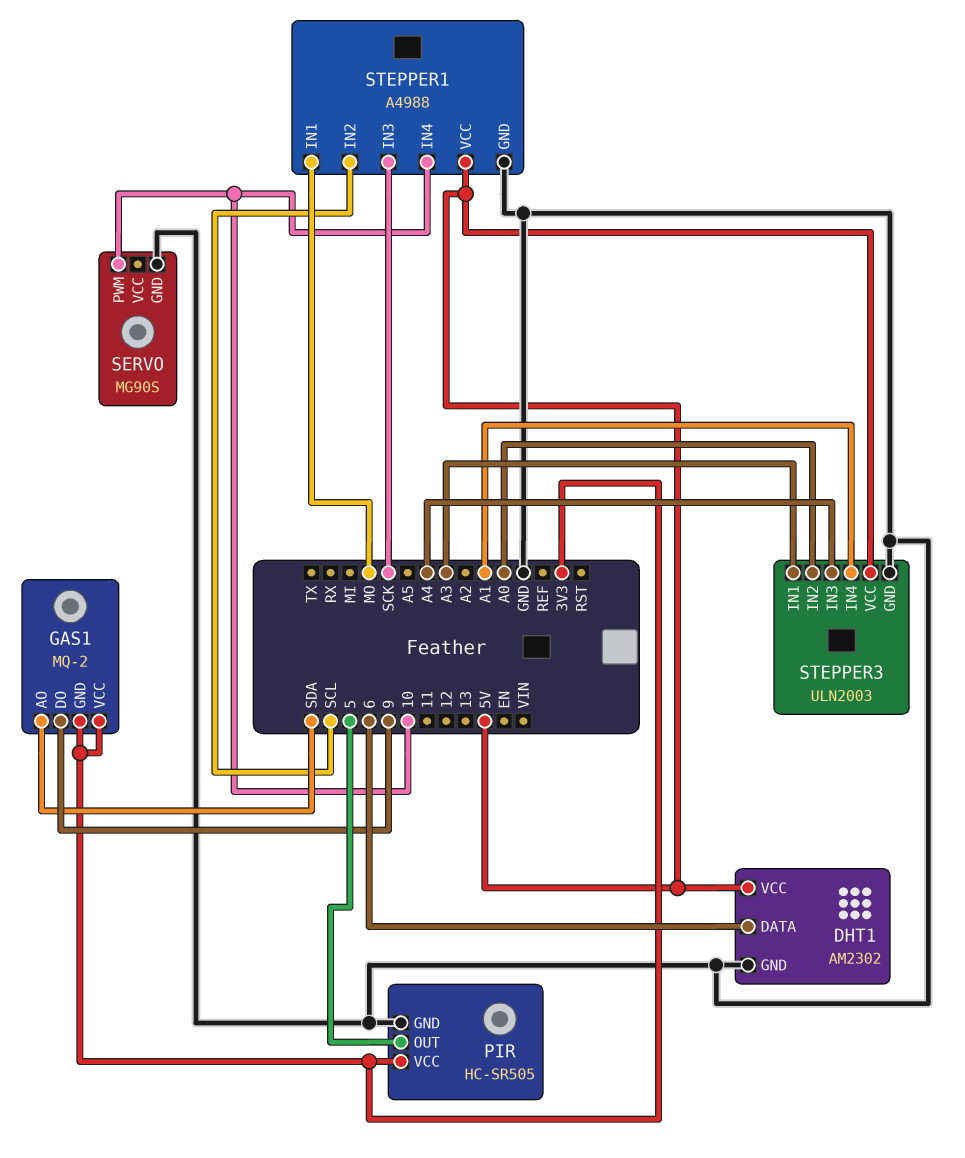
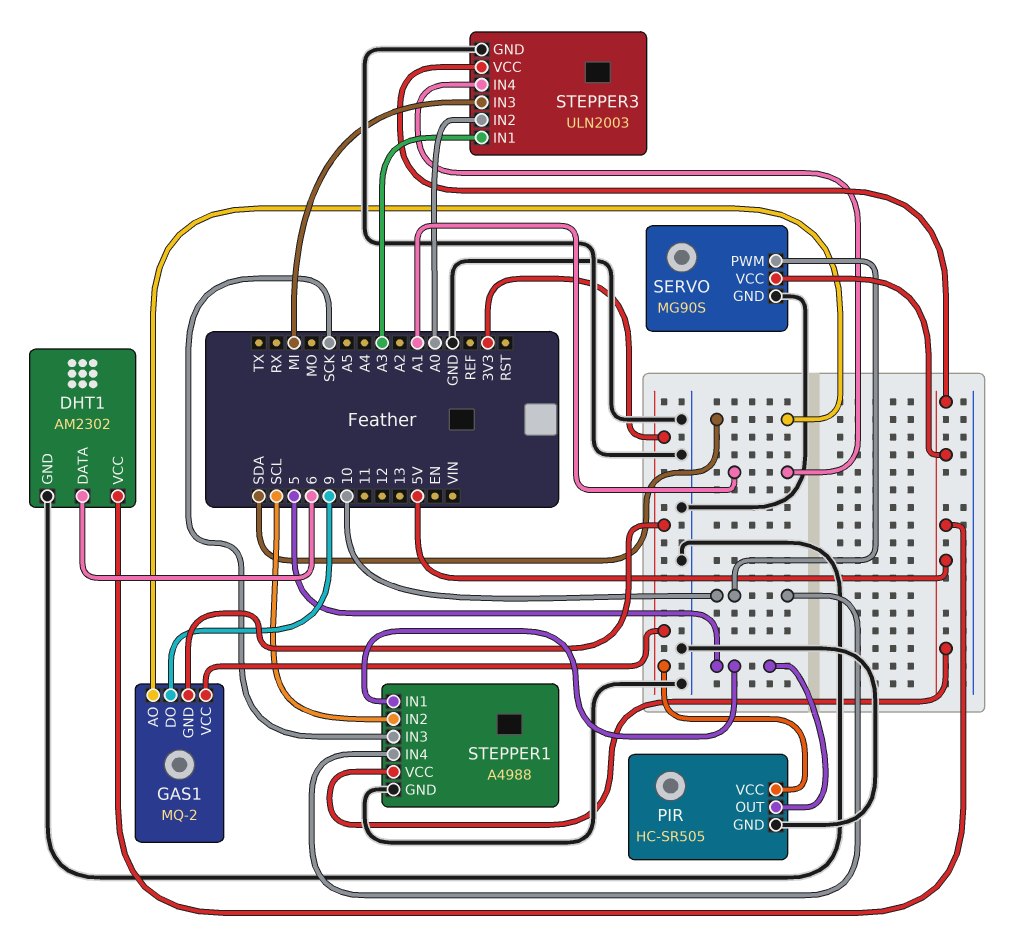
SERVO pin VCC: none -> 5V
STEPPER1 pin IN1: MO -> 5
STEPPER3 pin IN3: A4 -> MI

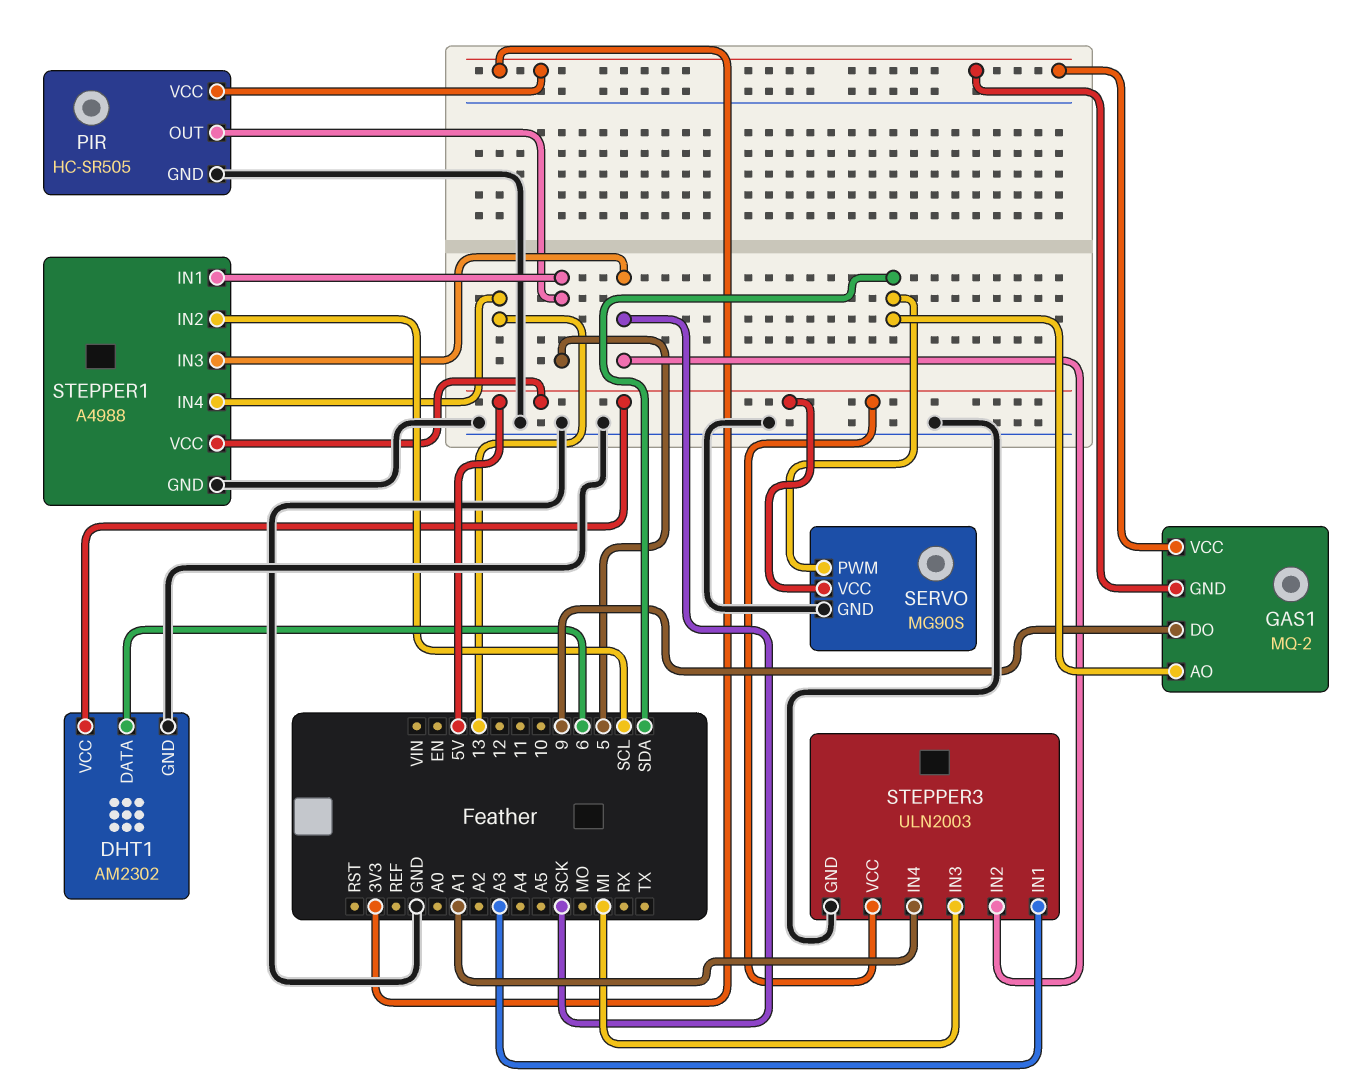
SERVO pin PWM: 10 -> SDA
STEPPER1 pin IN4: 10 -> 13
STEPPER3 pin IN2: A0 -> SCK

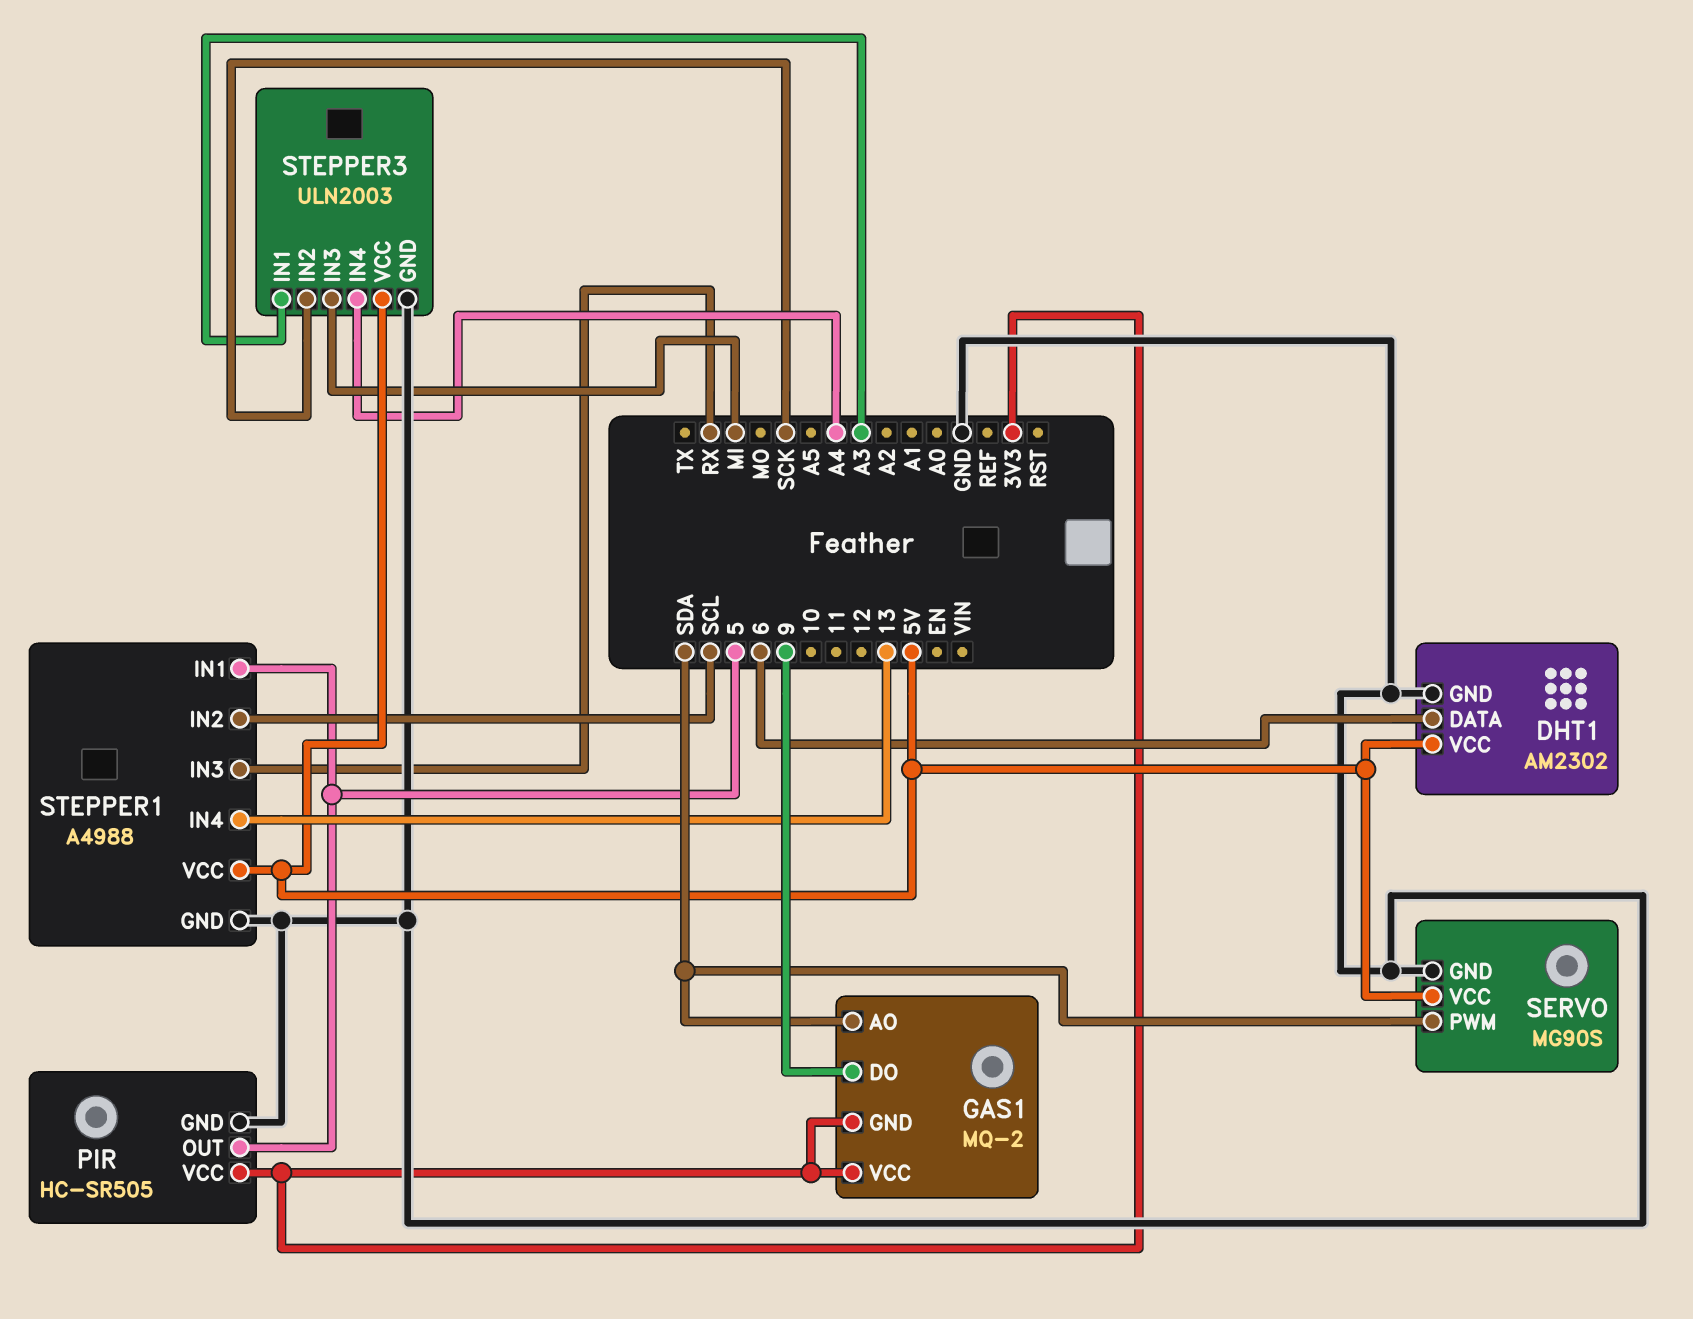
STEPPER1 pin IN3: SCK -> RX
STEPPER3 pin IN4: A1 -> A4

